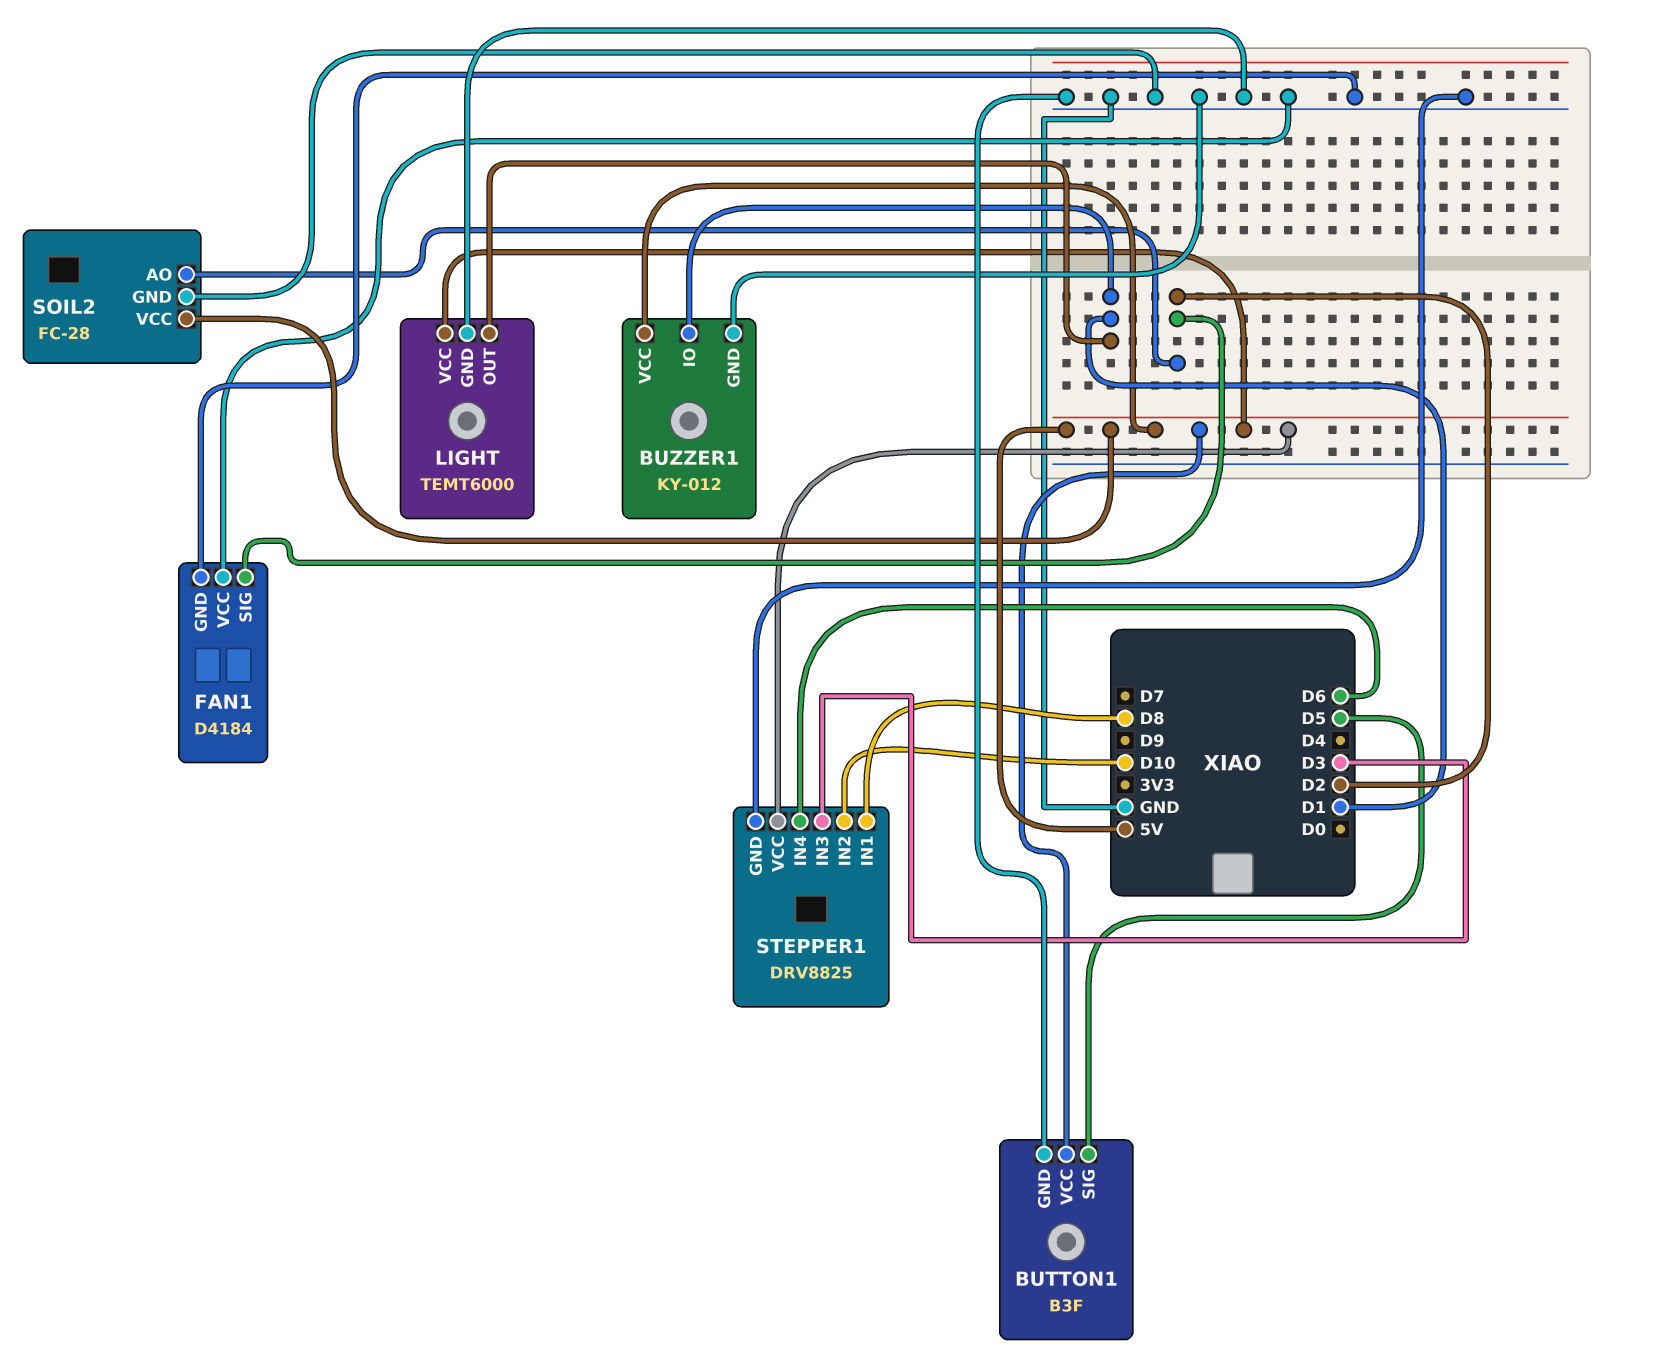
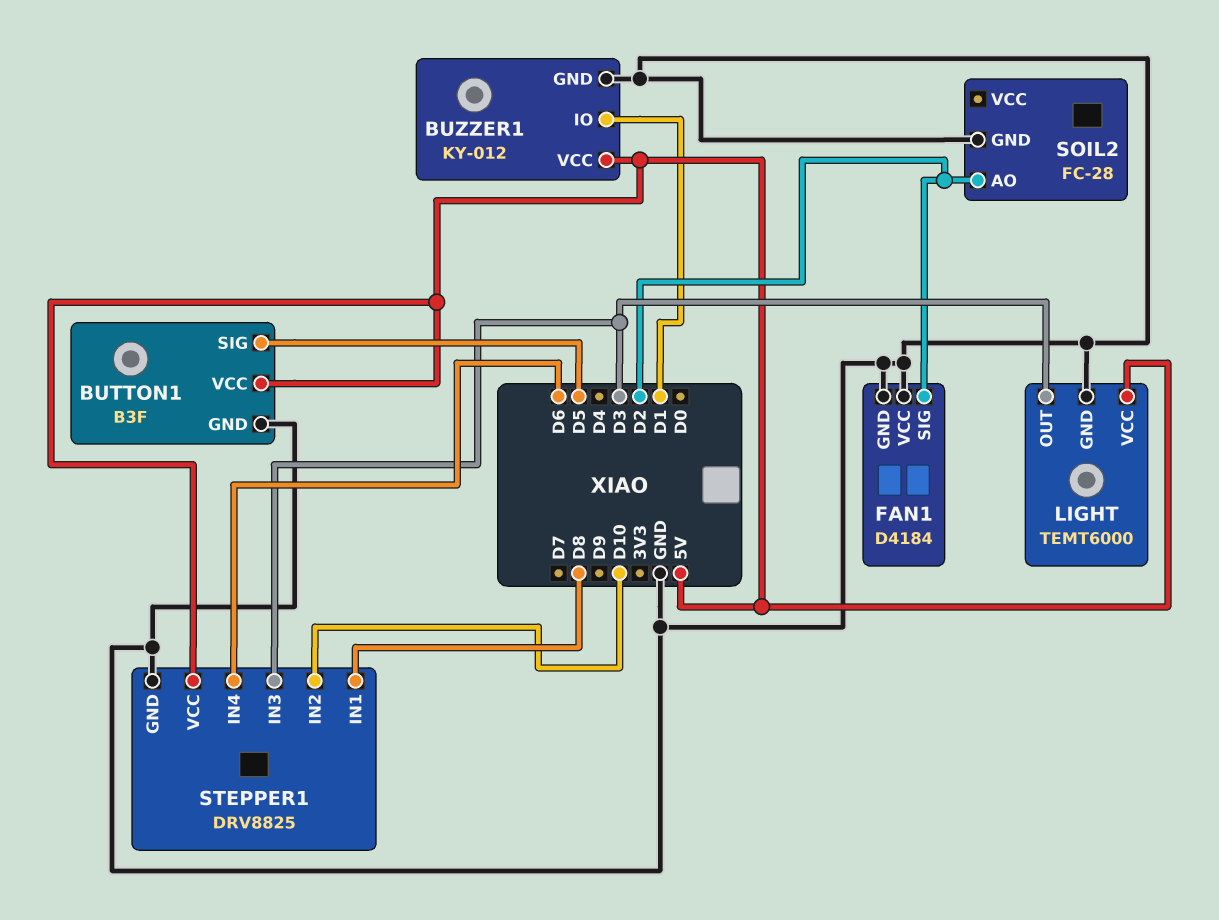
LIGHT pin OUT: D1 -> D3
SOIL2 pin VCC: 5V -> none

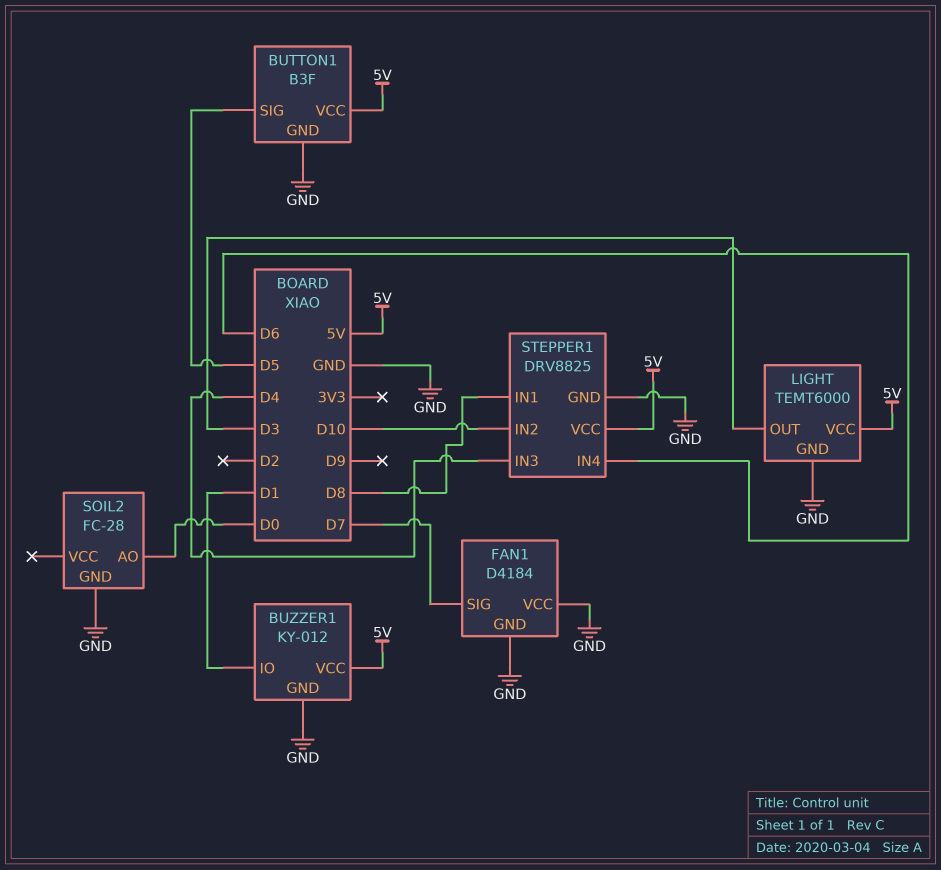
FAN1 pin SIG: D2 -> D7
SOIL2 pin AO: D2 -> D0
STEPPER1 pin IN3: D3 -> D4

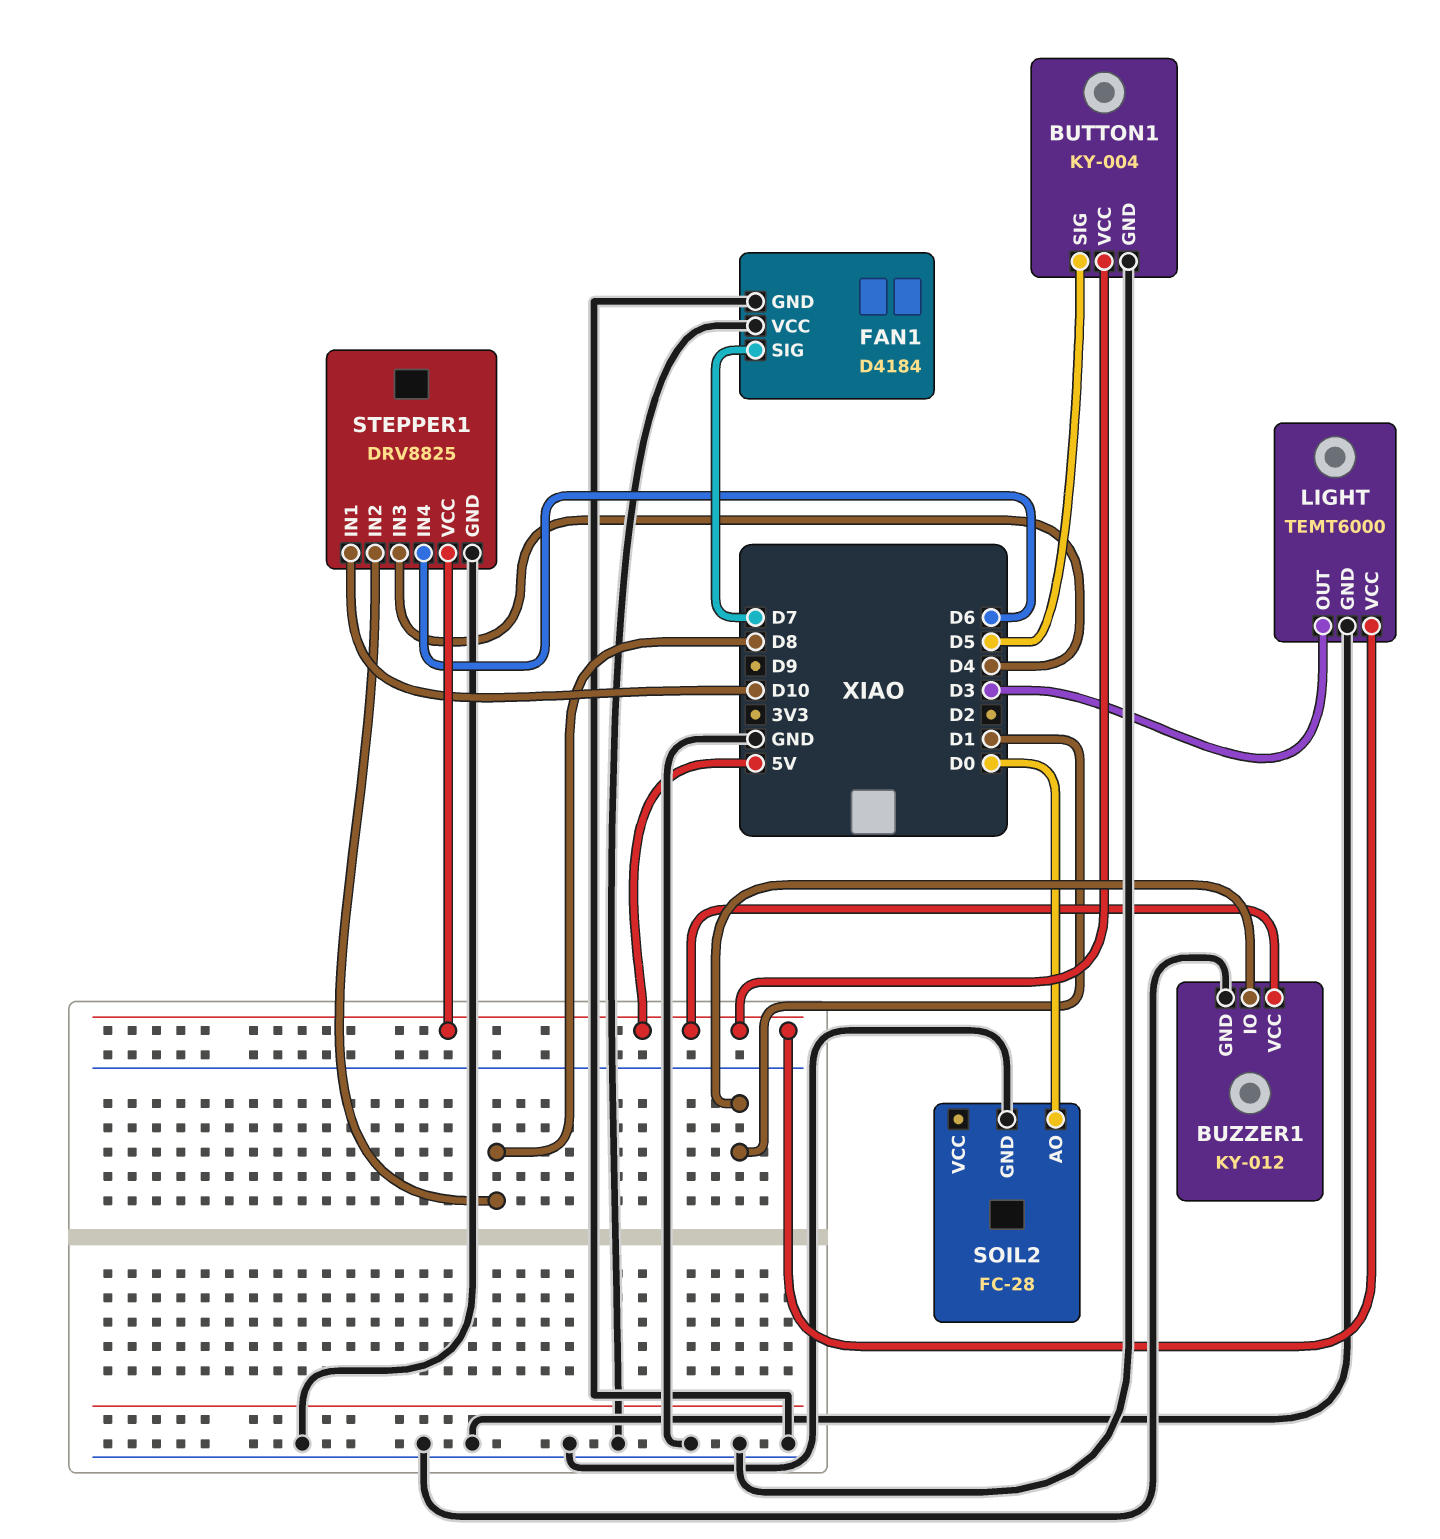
BUTTON1: B3F -> KY-004
STEPPER1 pin IN1: D8 -> D10
STEPPER1 pin IN2: D10 -> D8

